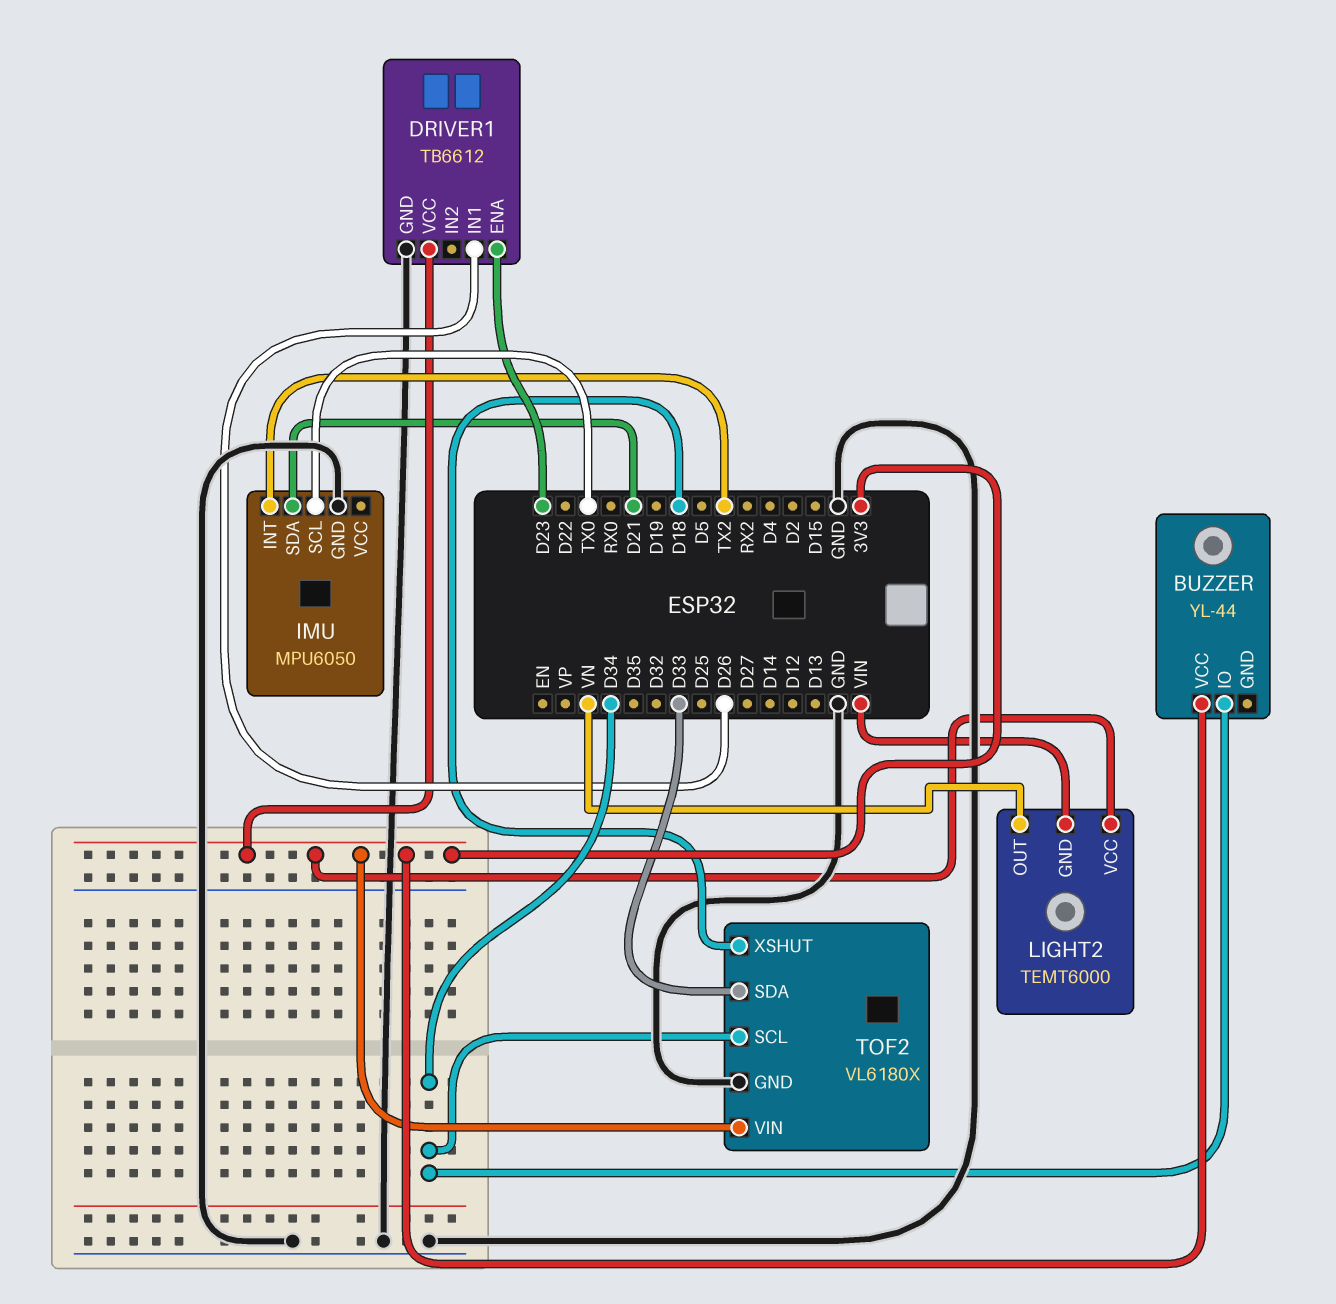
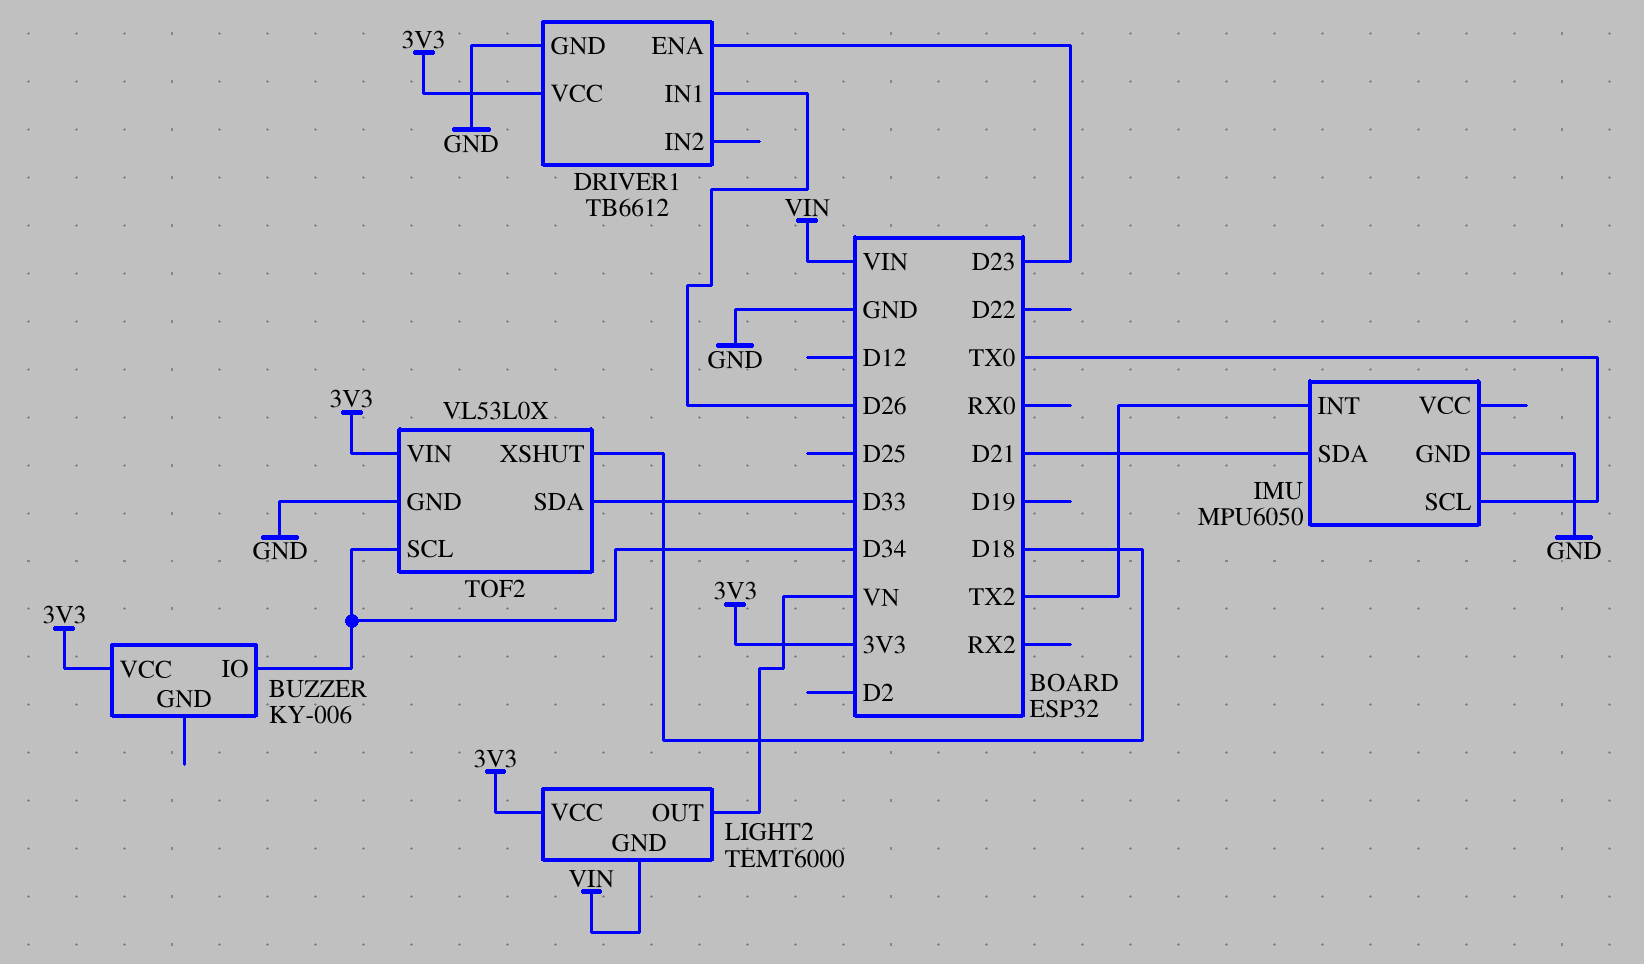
BUZZER: YL-44 -> KY-006
TOF2: VL6180X -> VL53L0X

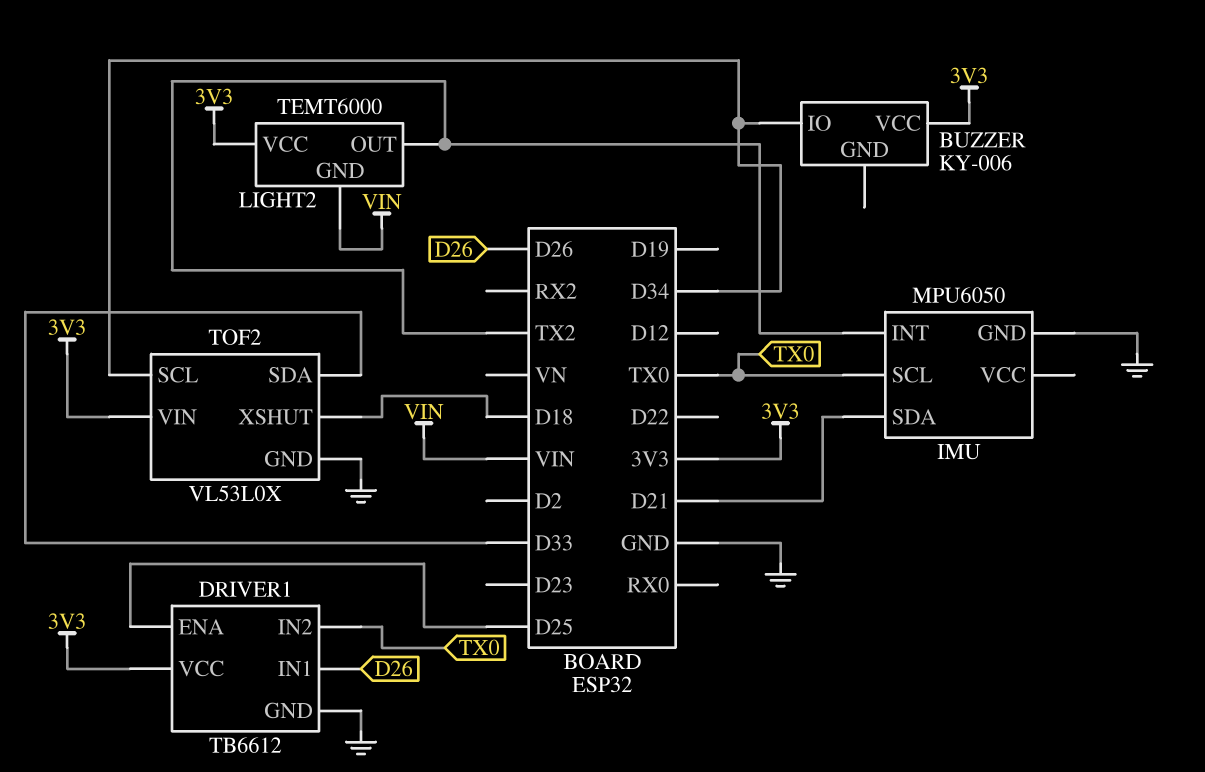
DRIVER1 pin ENA: D23 -> D25
DRIVER1 pin IN2: none -> TX0
LIGHT2 pin OUT: VN -> TX2

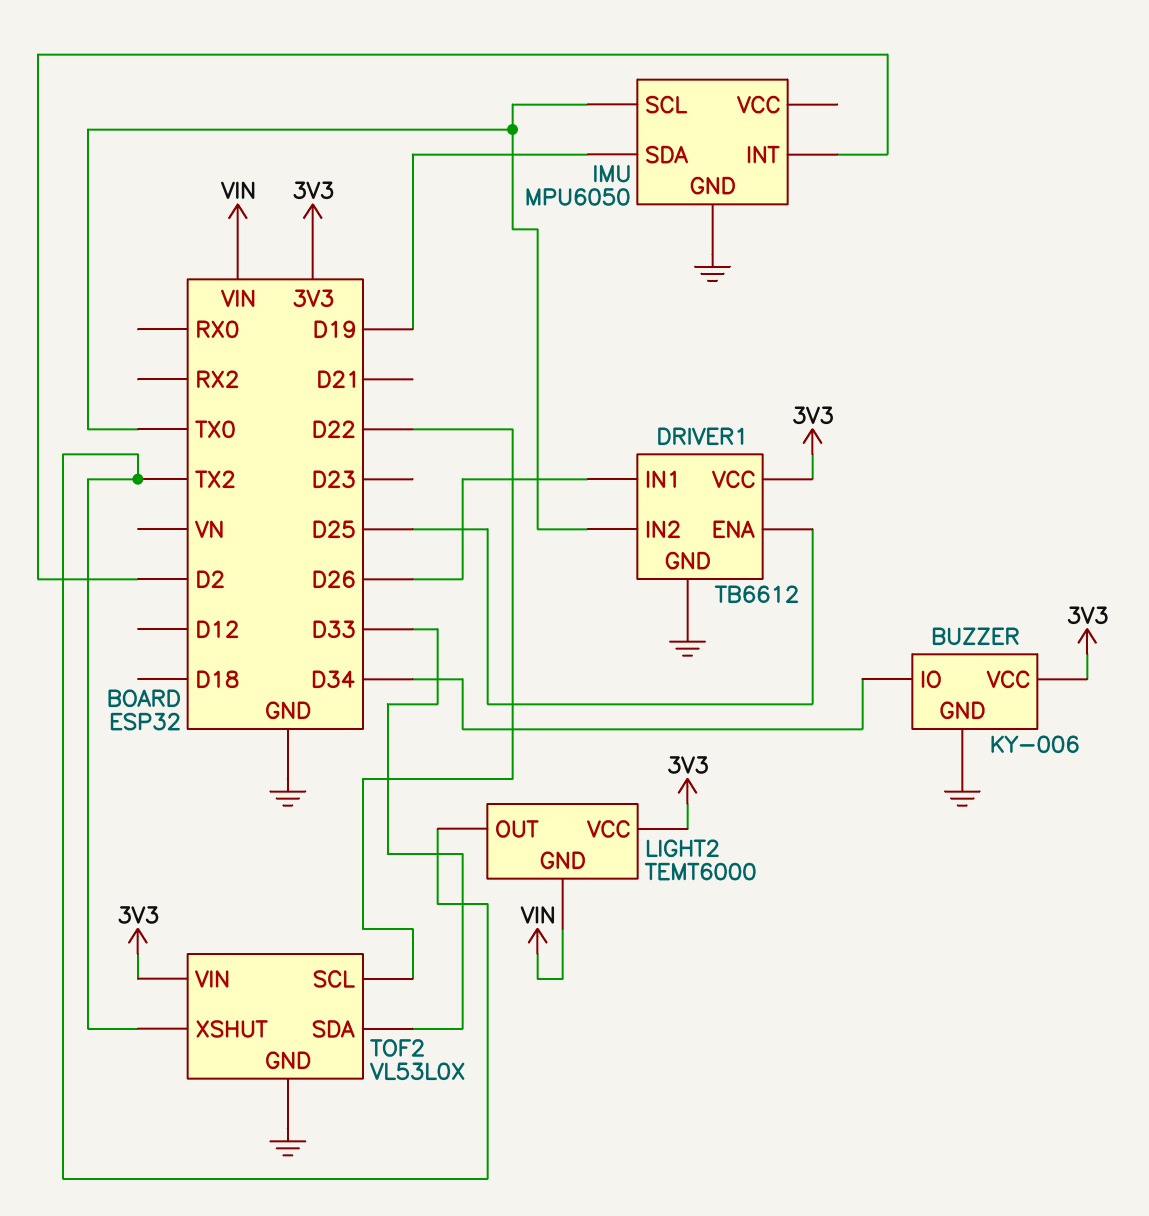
BUZZER pin GND: none -> GND
IMU pin INT: TX2 -> D2
IMU pin SDA: D21 -> D19
TOF2 pin SCL: D34 -> D22
TOF2 pin XSHUT: D18 -> TX2

